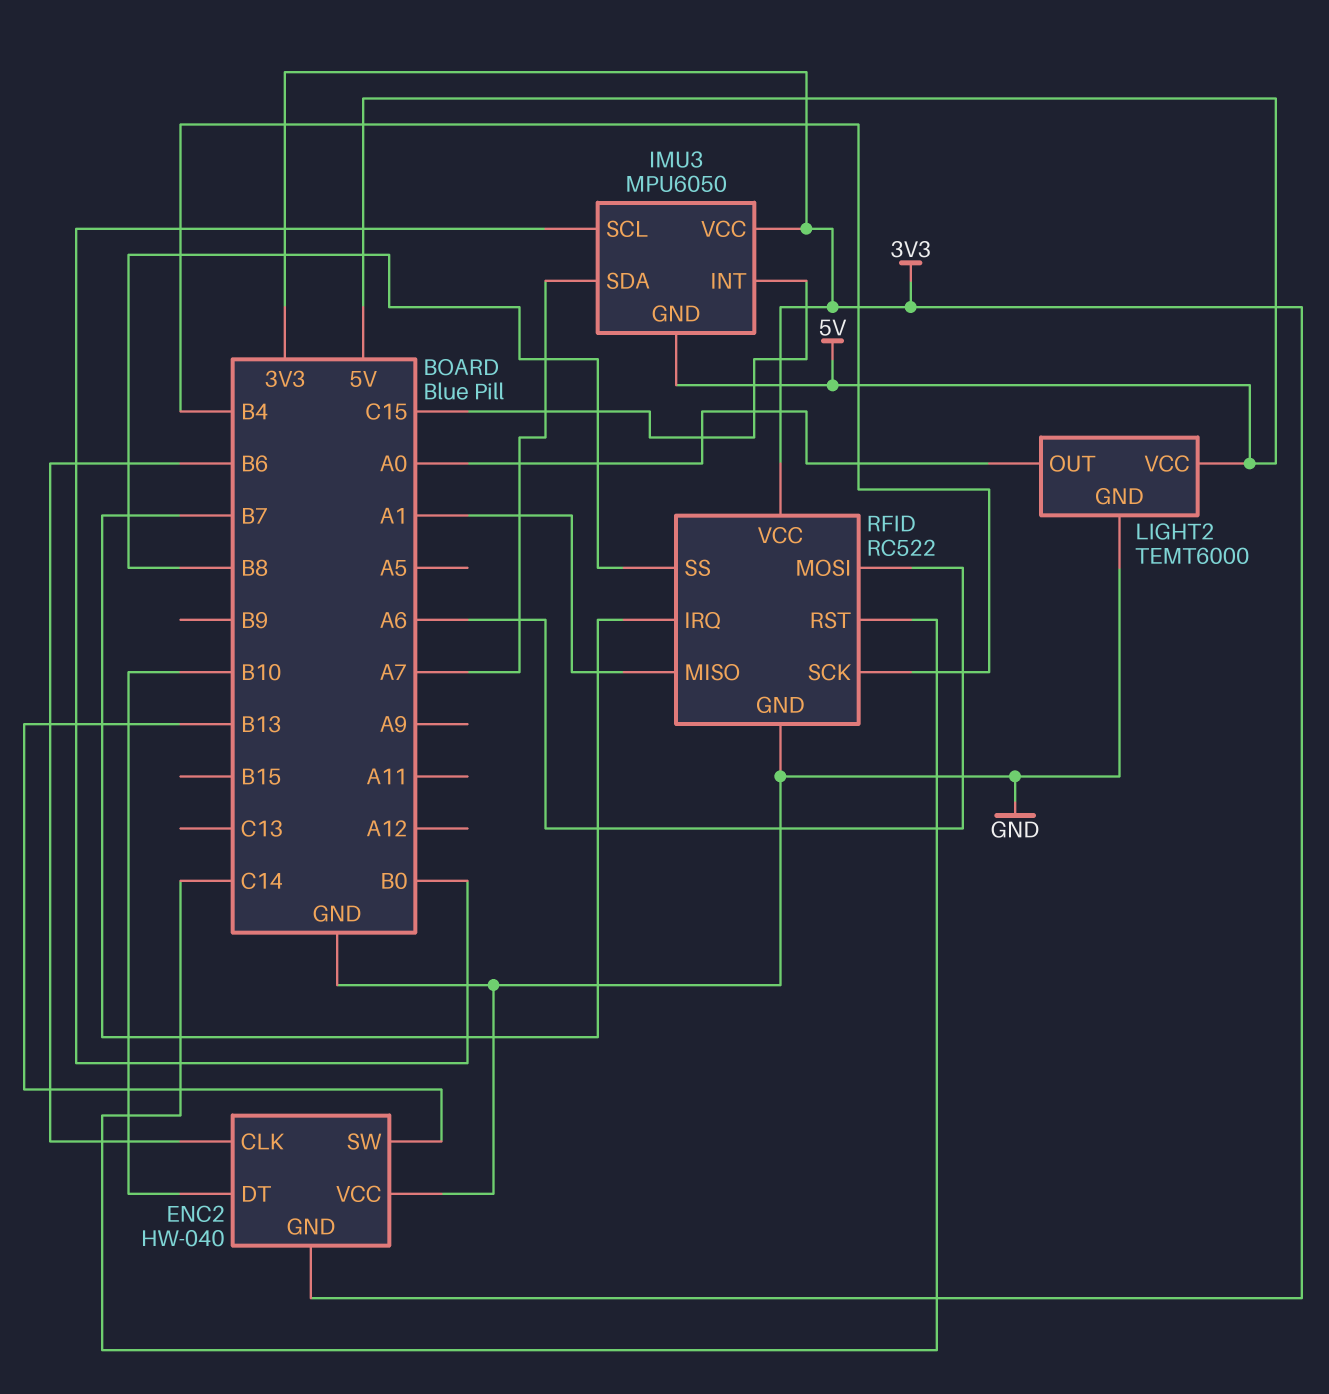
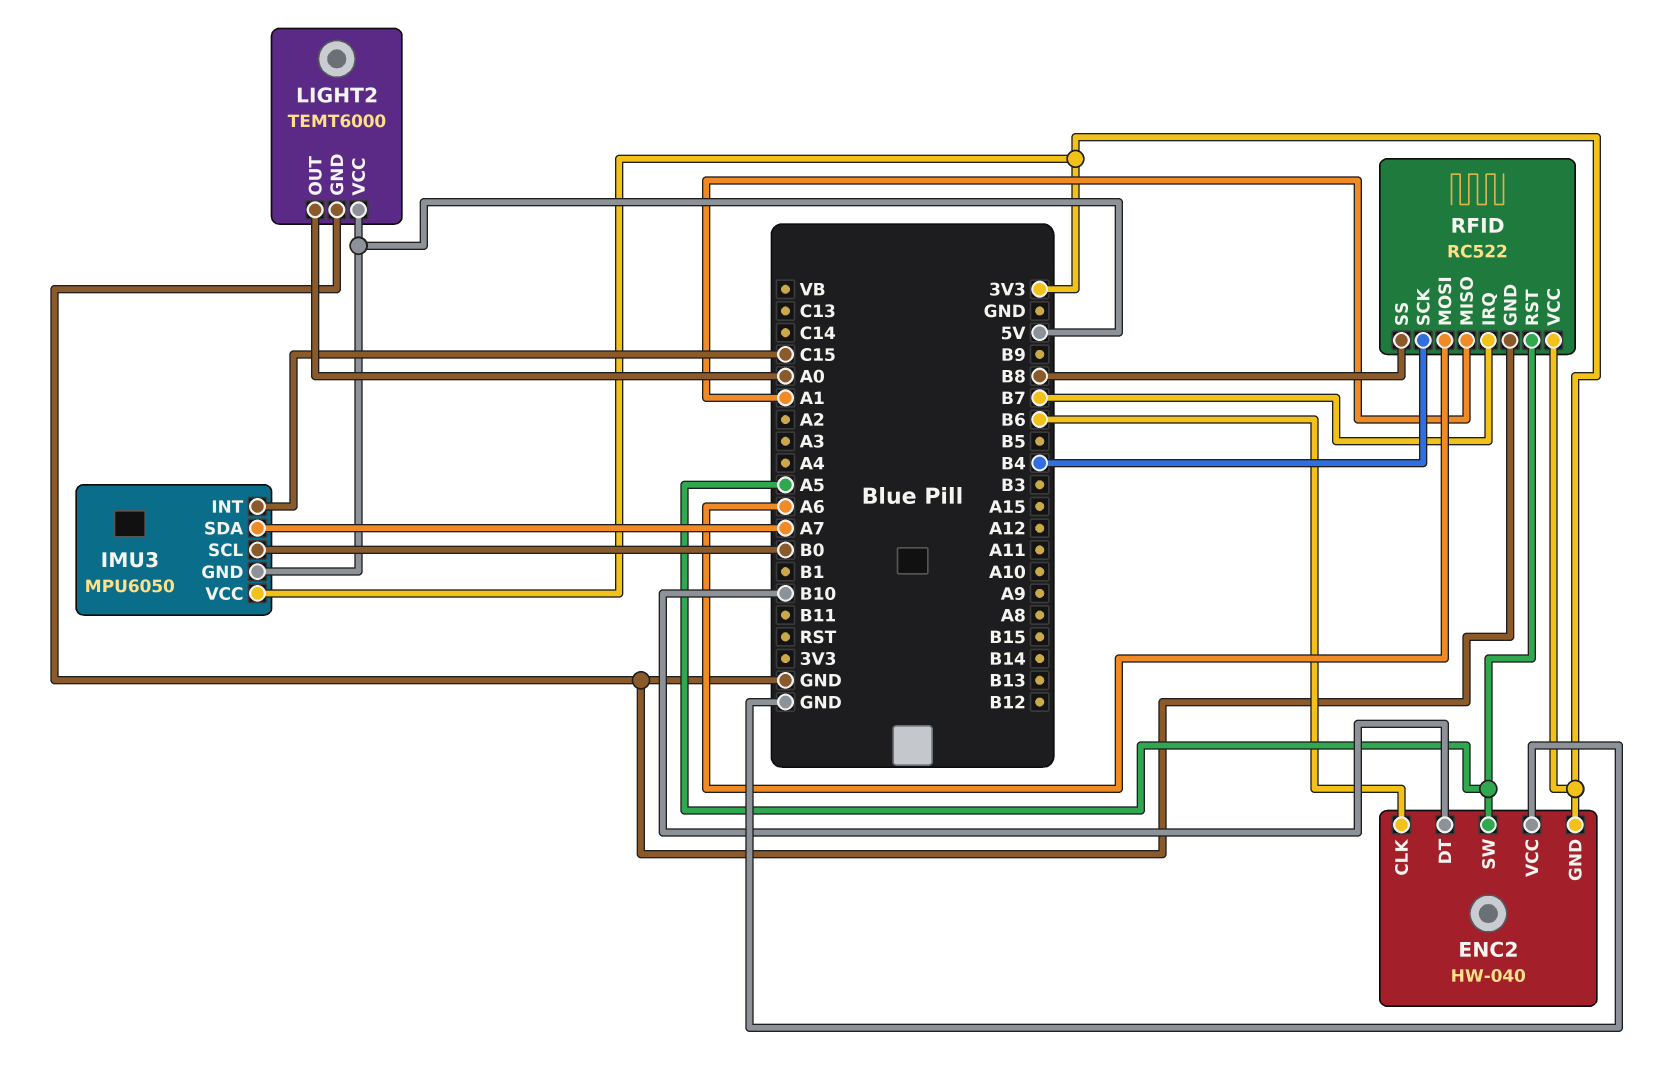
ENC2 pin SW: B13 -> A5
RFID pin RST: C14 -> A5

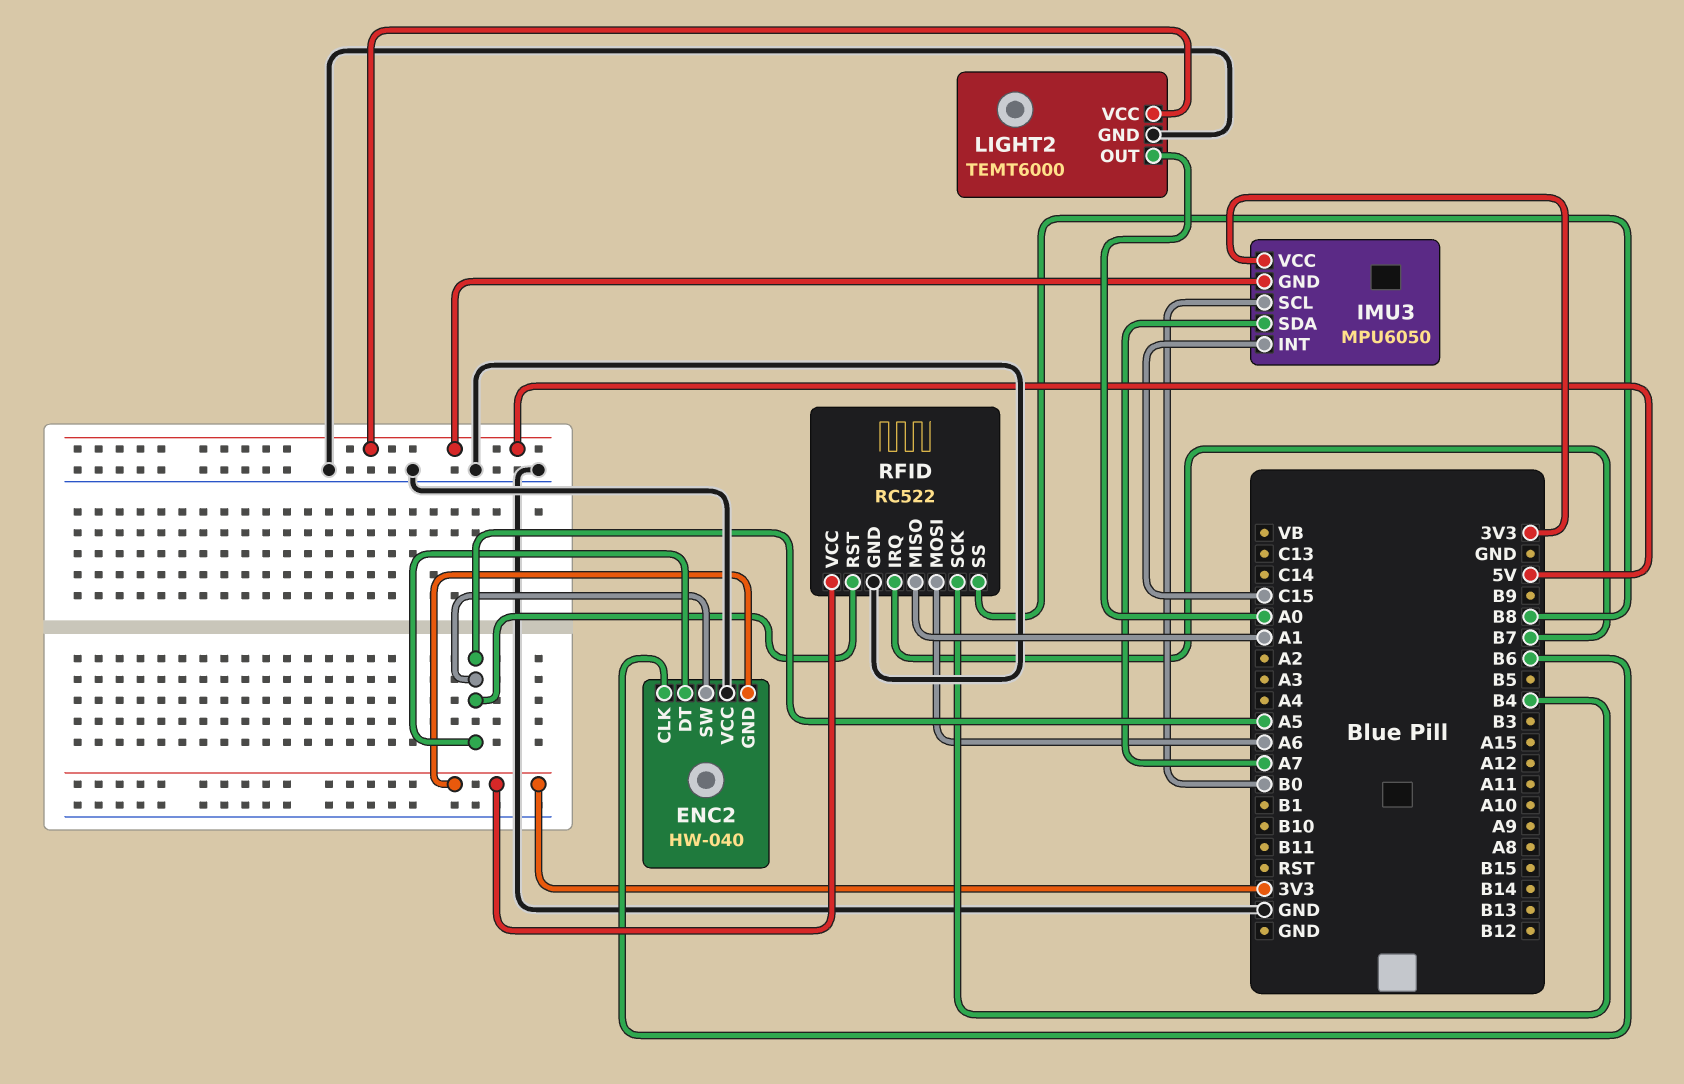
ENC2 pin DT: B10 -> A5

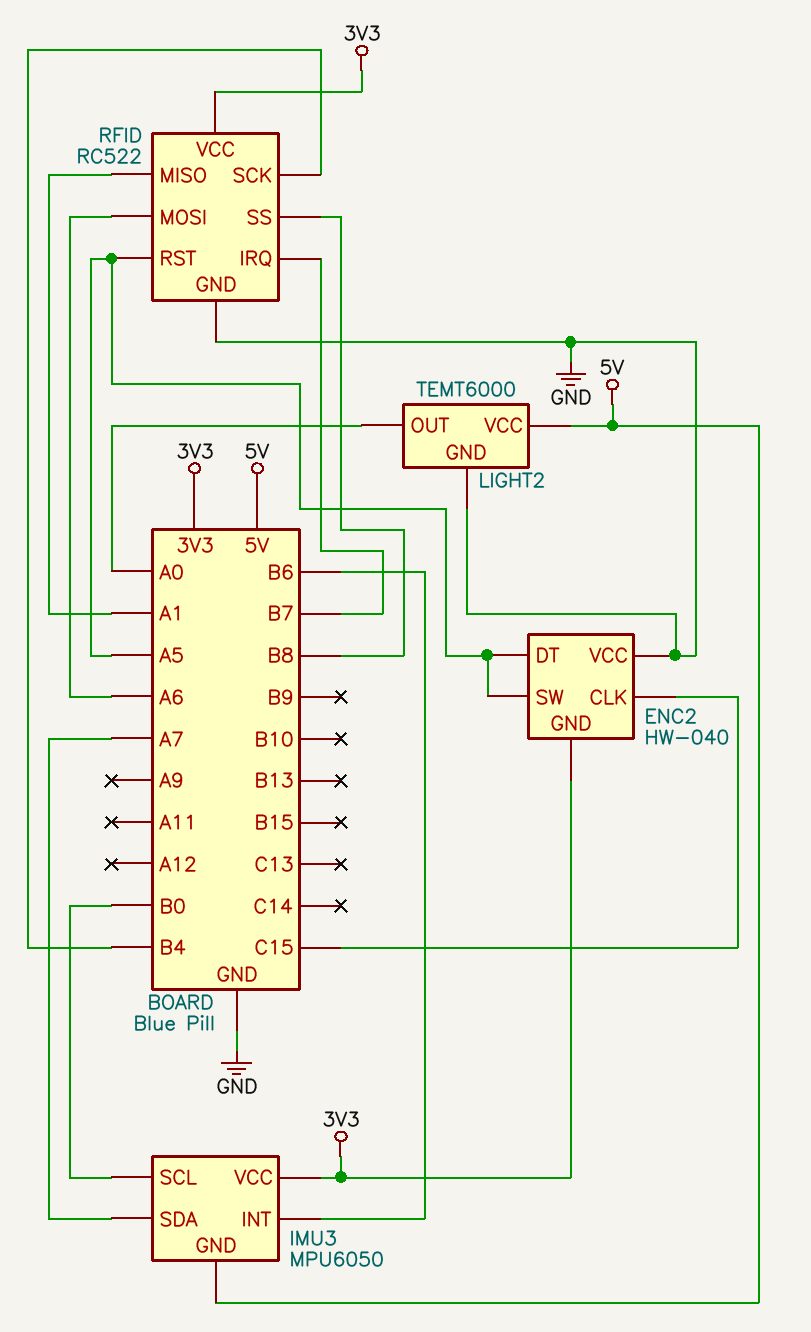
ENC2 pin CLK: B6 -> C15
IMU3 pin INT: C15 -> B6

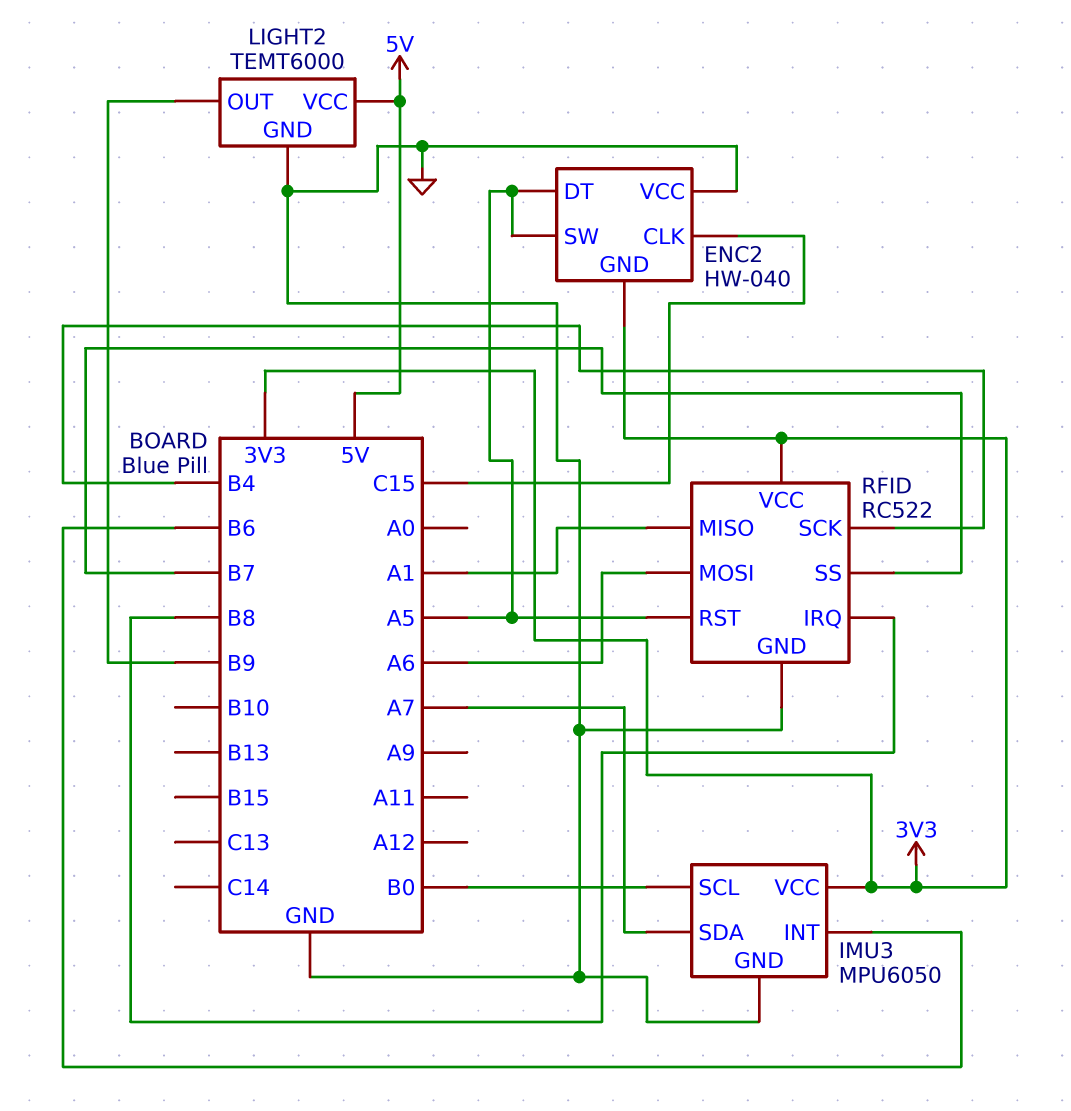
IMU3 pin GND: 5V -> GND
LIGHT2 pin OUT: A0 -> B9
RFID pin IRQ: B7 -> B8
RFID pin SS: B8 -> B7

